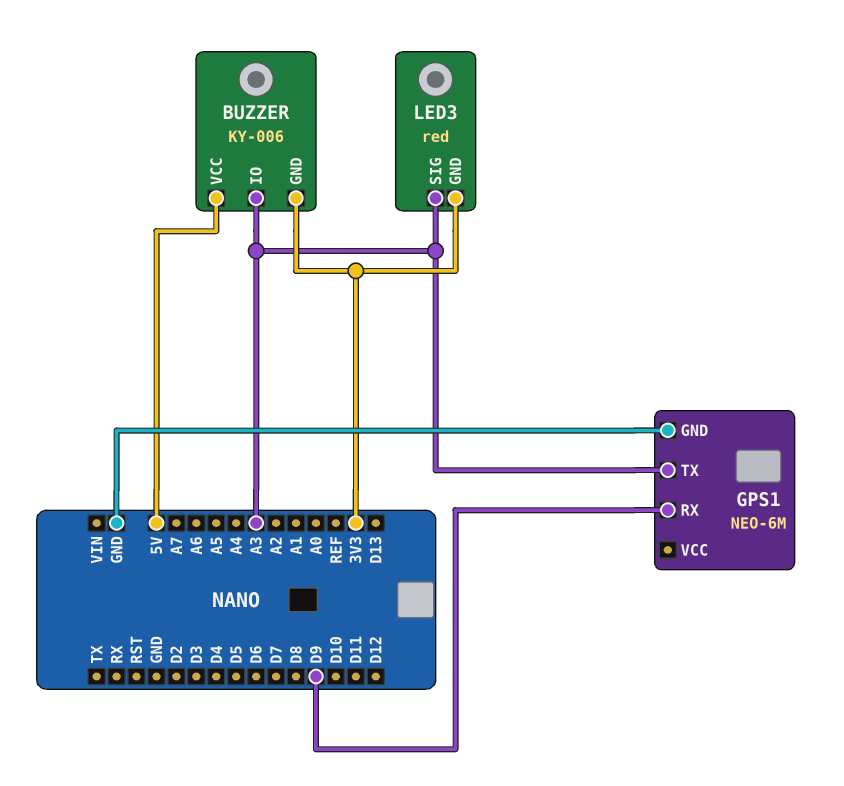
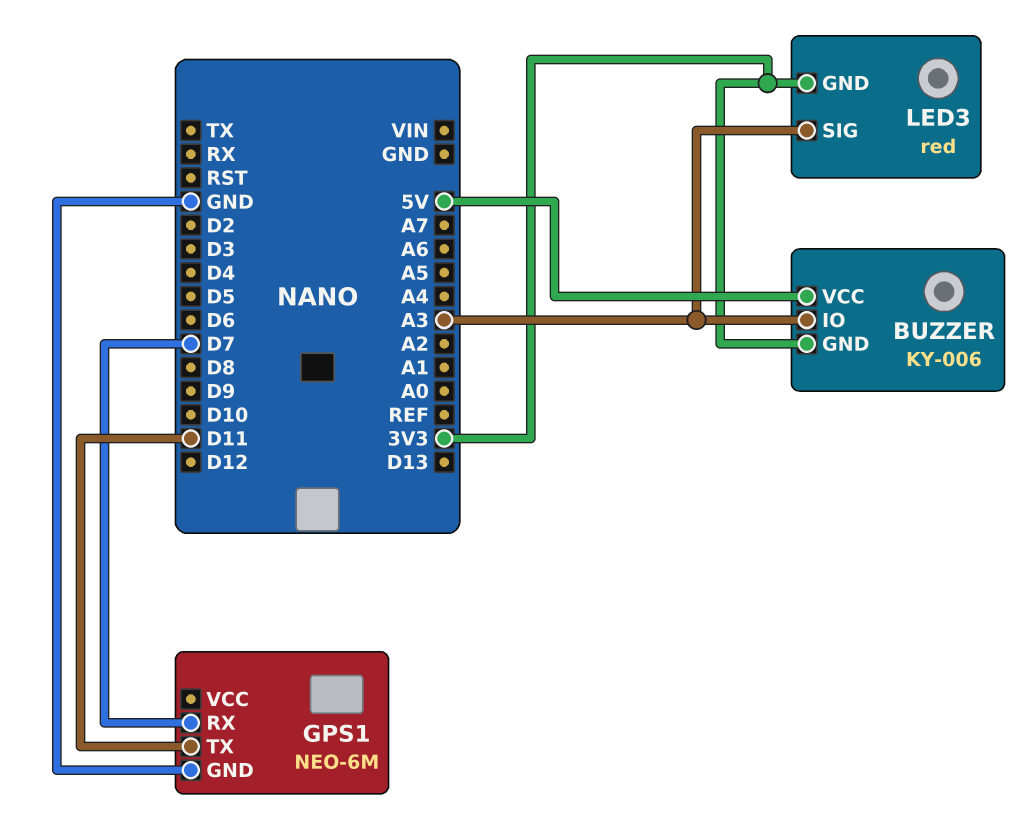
GPS1 pin RX: D9 -> D7
GPS1 pin TX: A3 -> D11

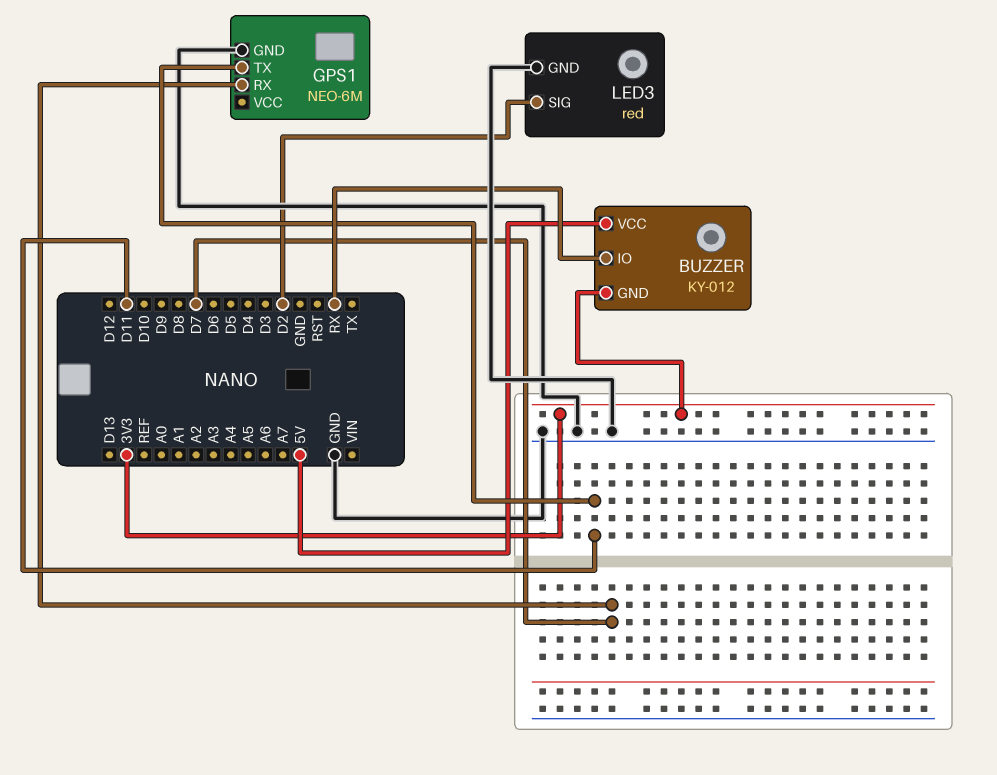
BUZZER: KY-006 -> KY-012
BUZZER pin IO: A3 -> RX
LED3 pin GND: 3V3 -> GND
LED3 pin SIG: A3 -> D2

